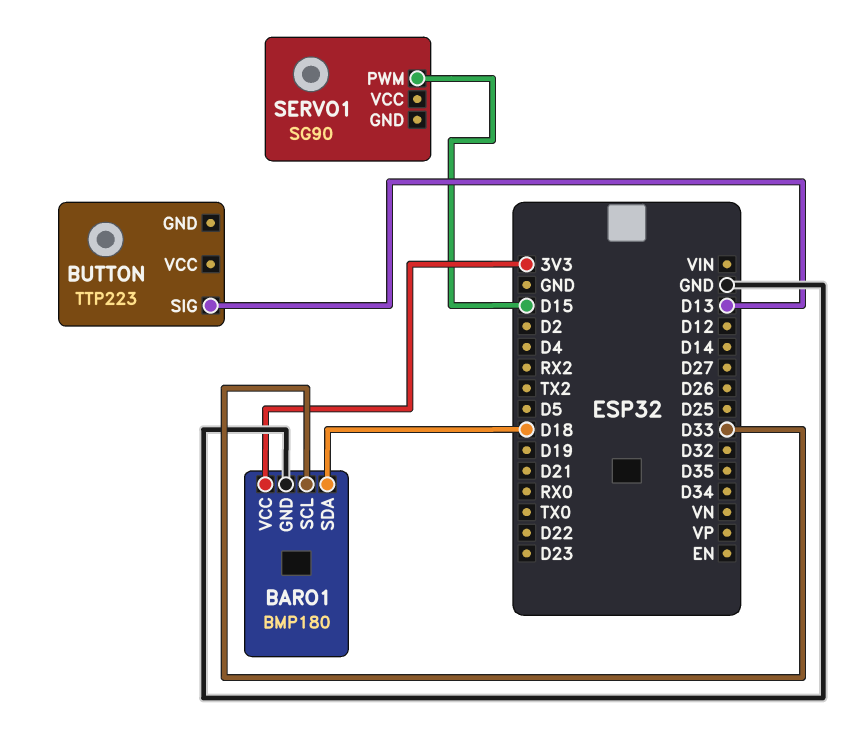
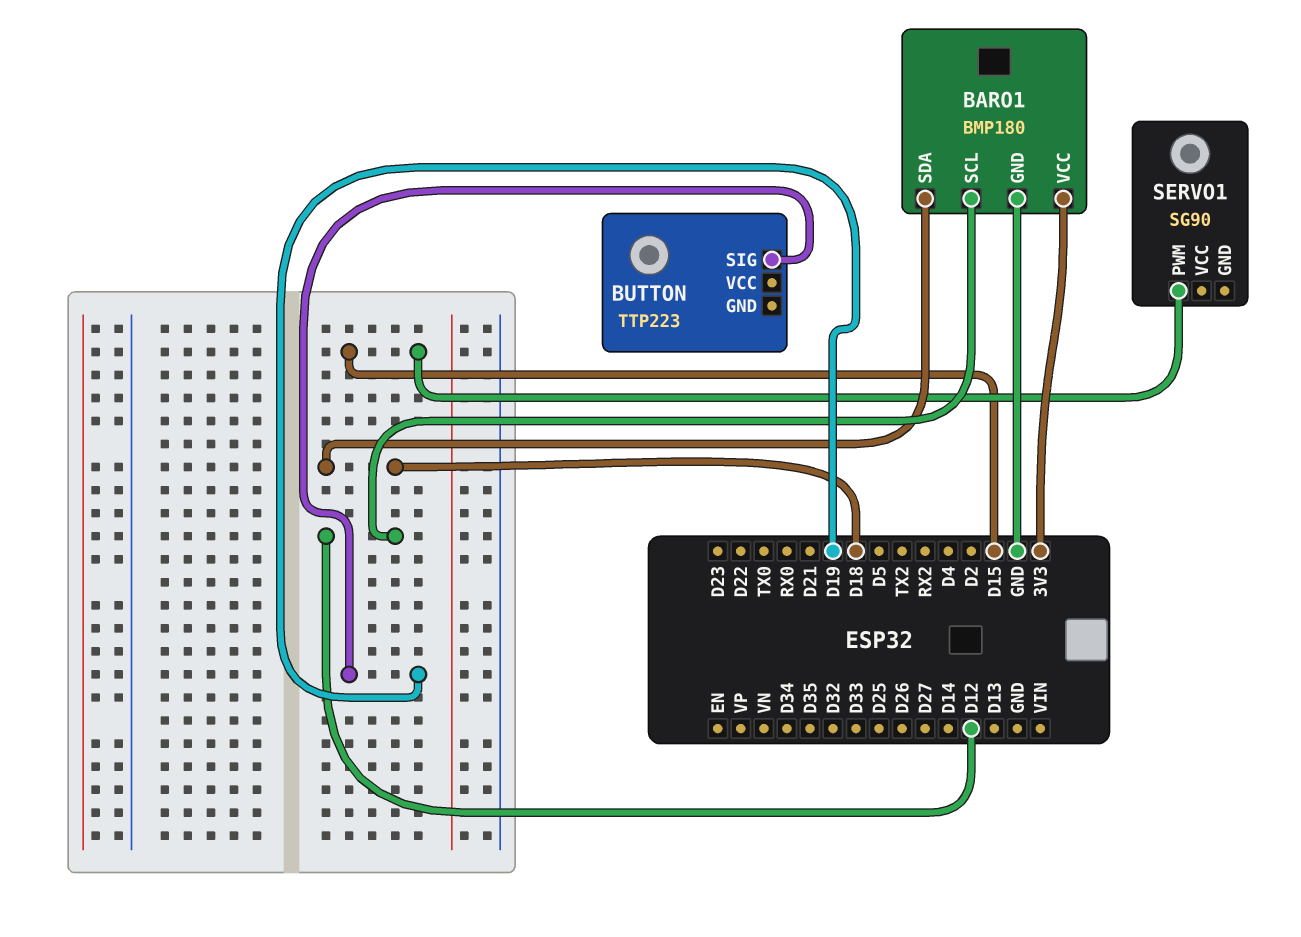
BARO1 pin SCL: D33 -> D12
BUTTON pin SIG: D13 -> D19

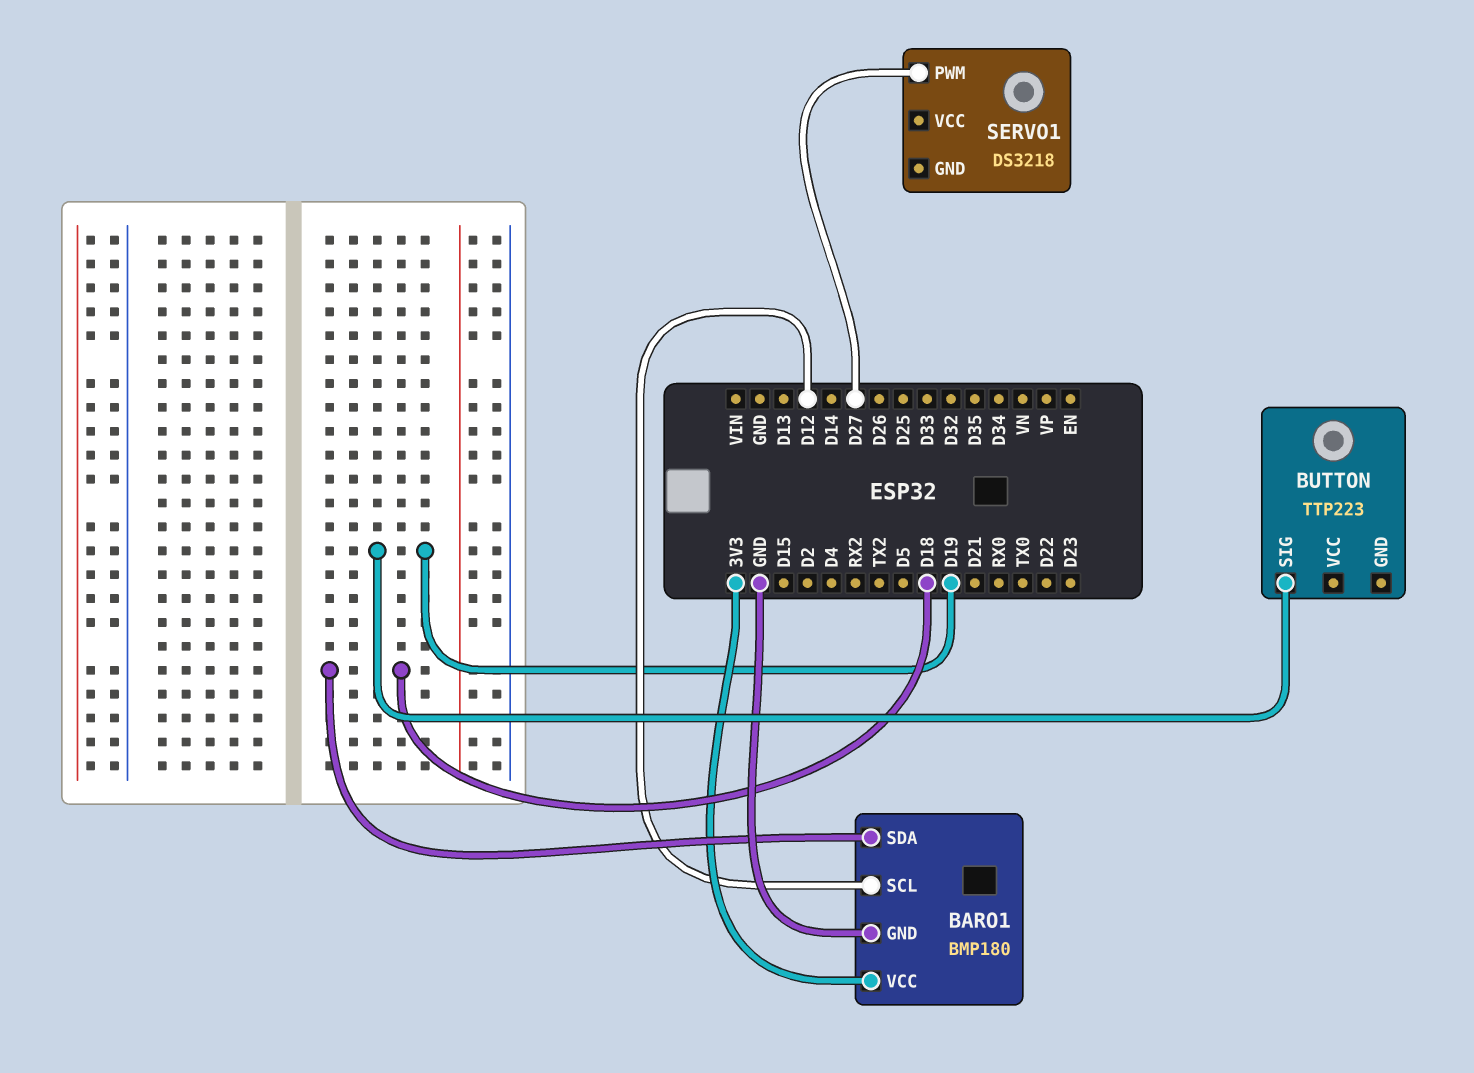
SERVO1: SG90 -> DS3218
SERVO1 pin PWM: D15 -> D27

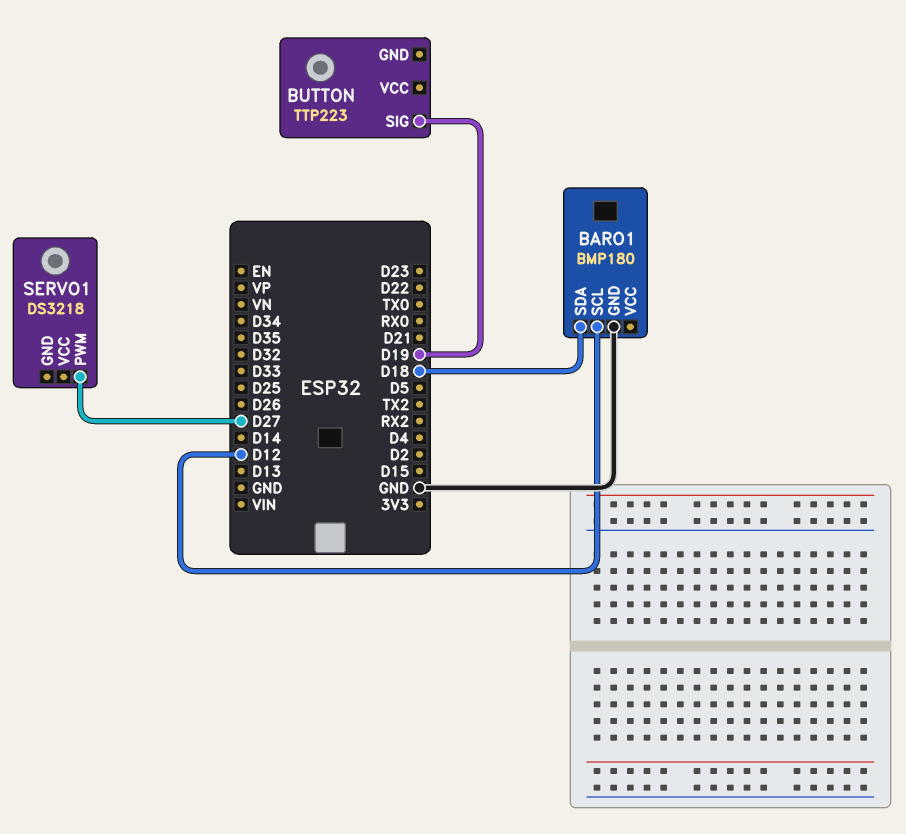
BARO1 pin VCC: 3V3 -> none

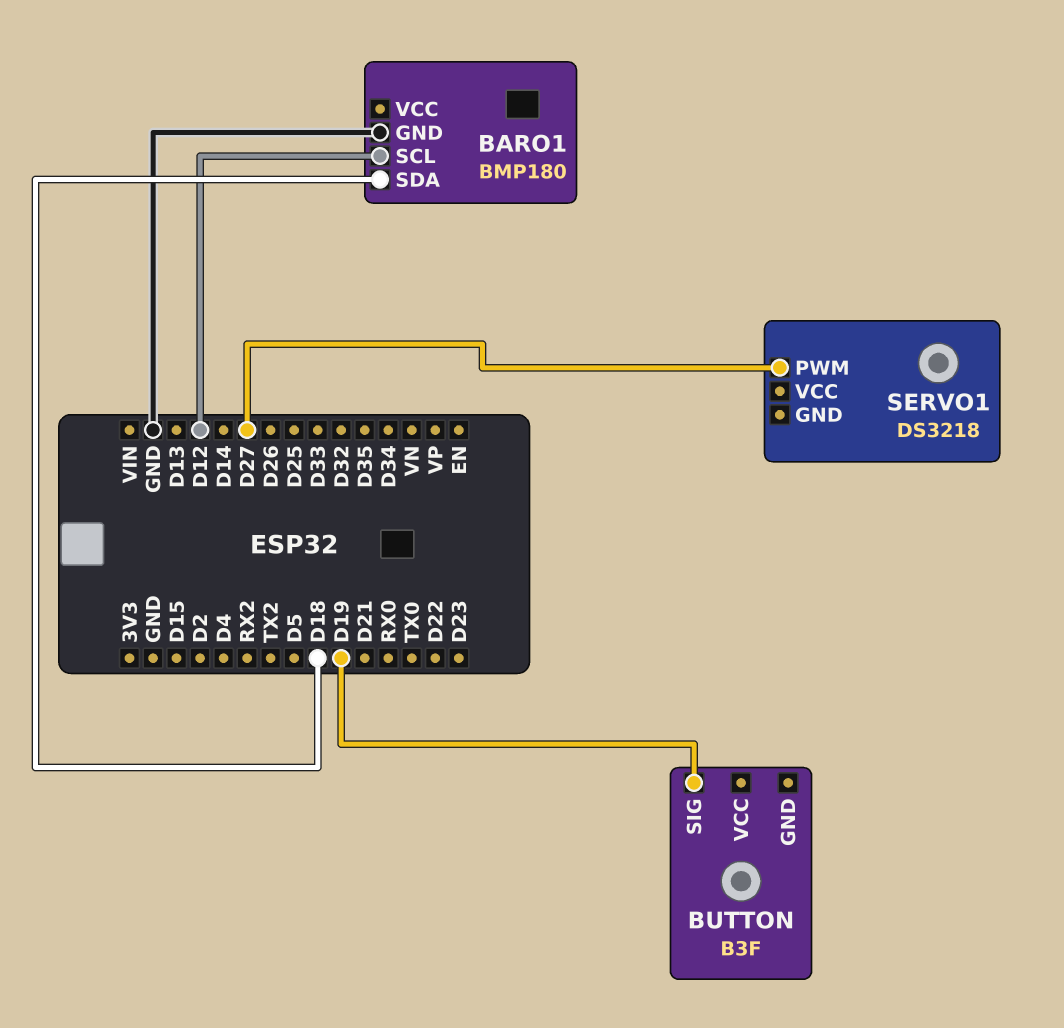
BUTTON: TTP223 -> B3F

